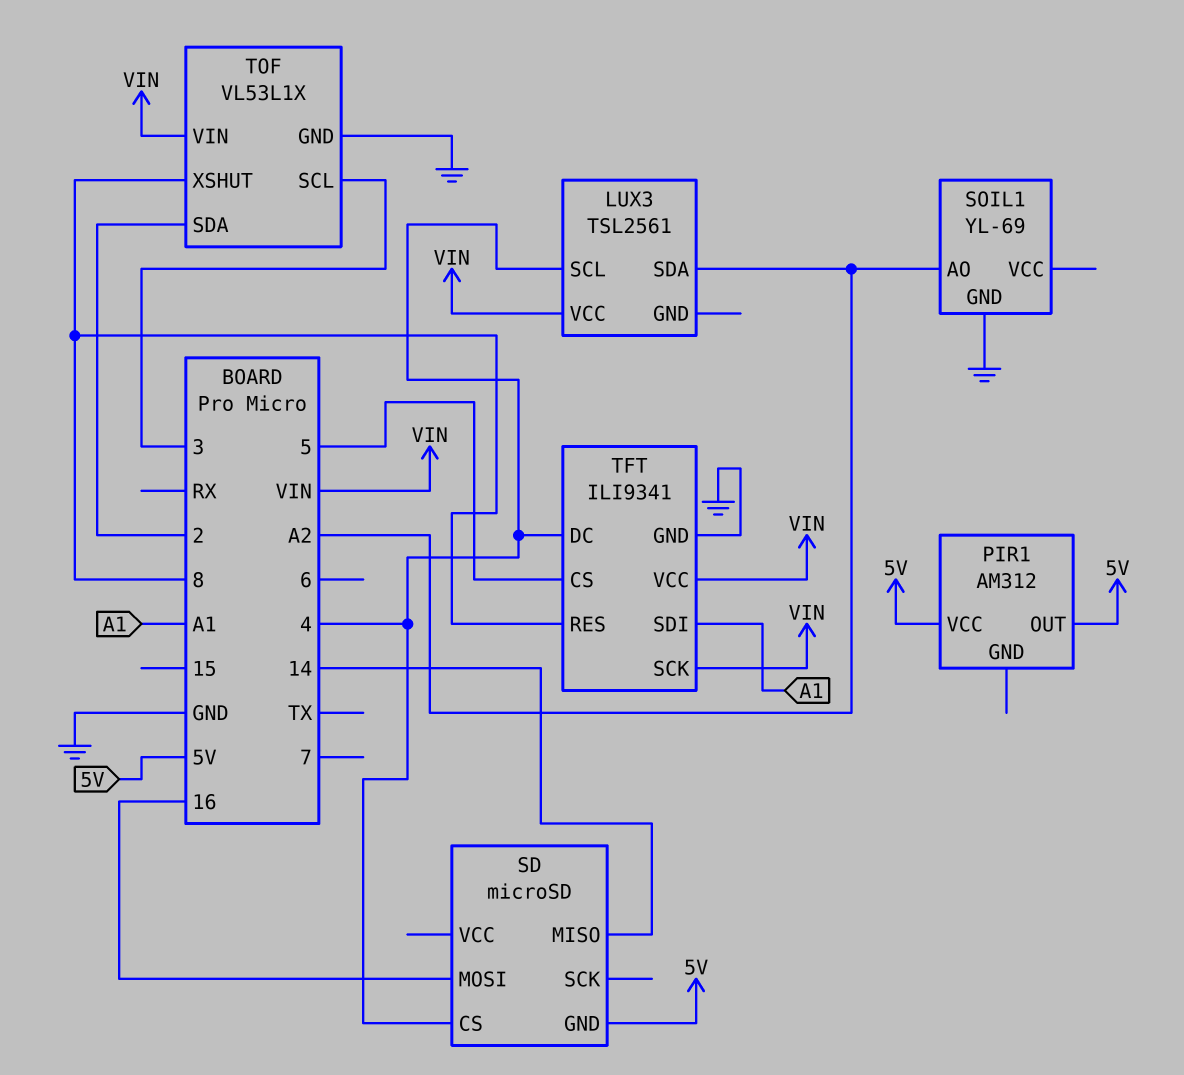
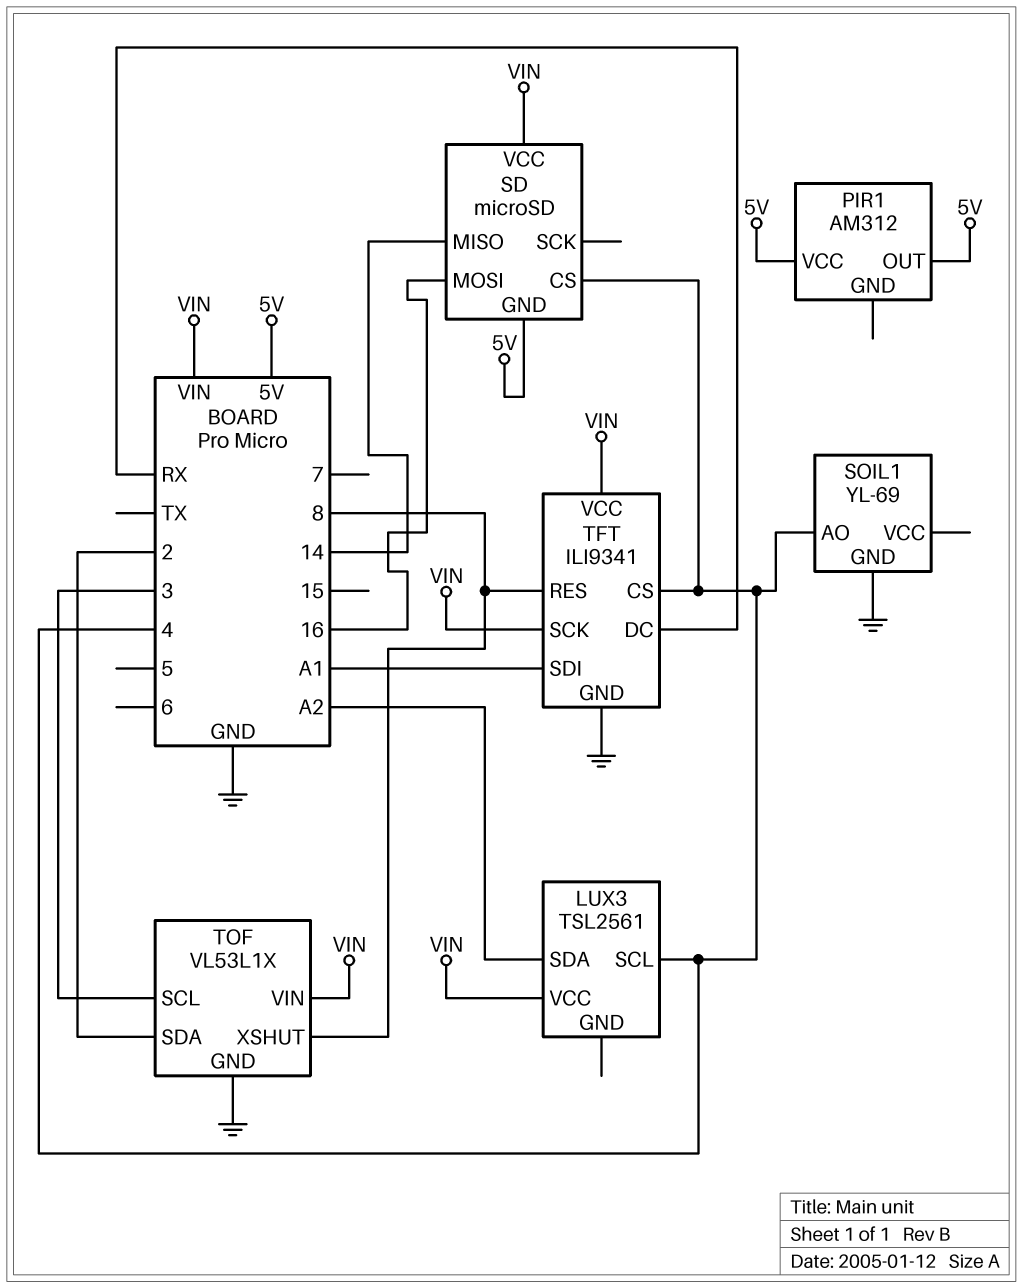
SD pin VCC: none -> VIN
SOIL1 pin AO: A2 -> 4
TFT pin CS: 5 -> 4
TFT pin DC: 4 -> RX

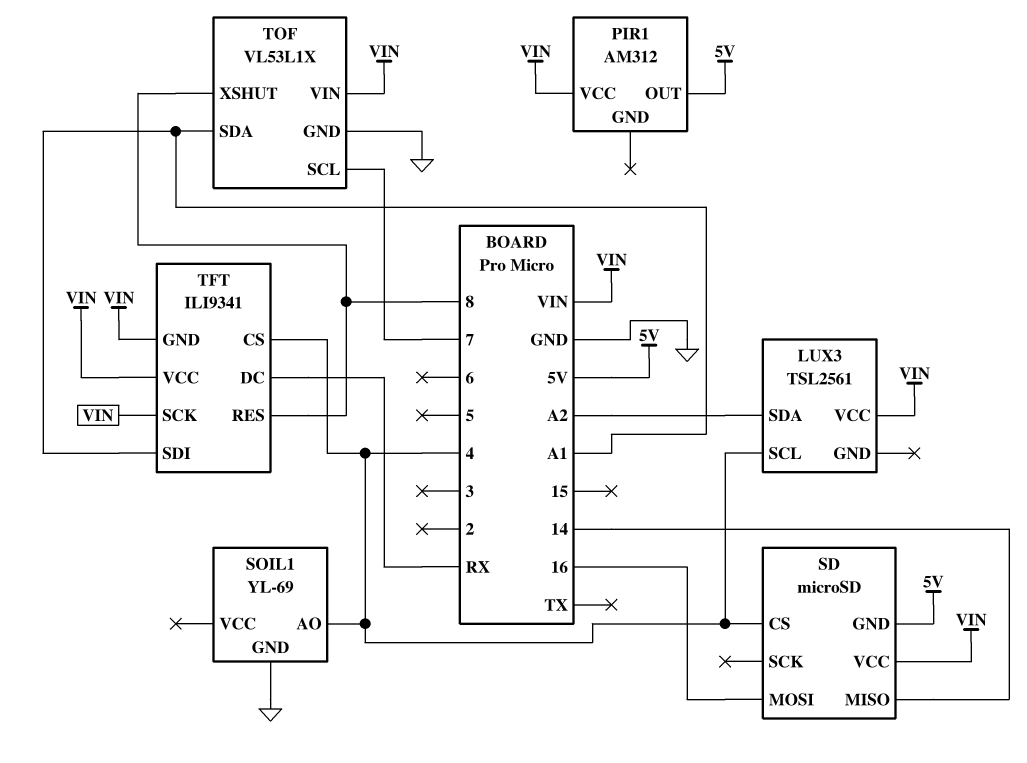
PIR1 pin VCC: 5V -> VIN
TFT pin GND: GND -> VIN
TOF pin SCL: 3 -> 7
TOF pin SDA: 2 -> A1

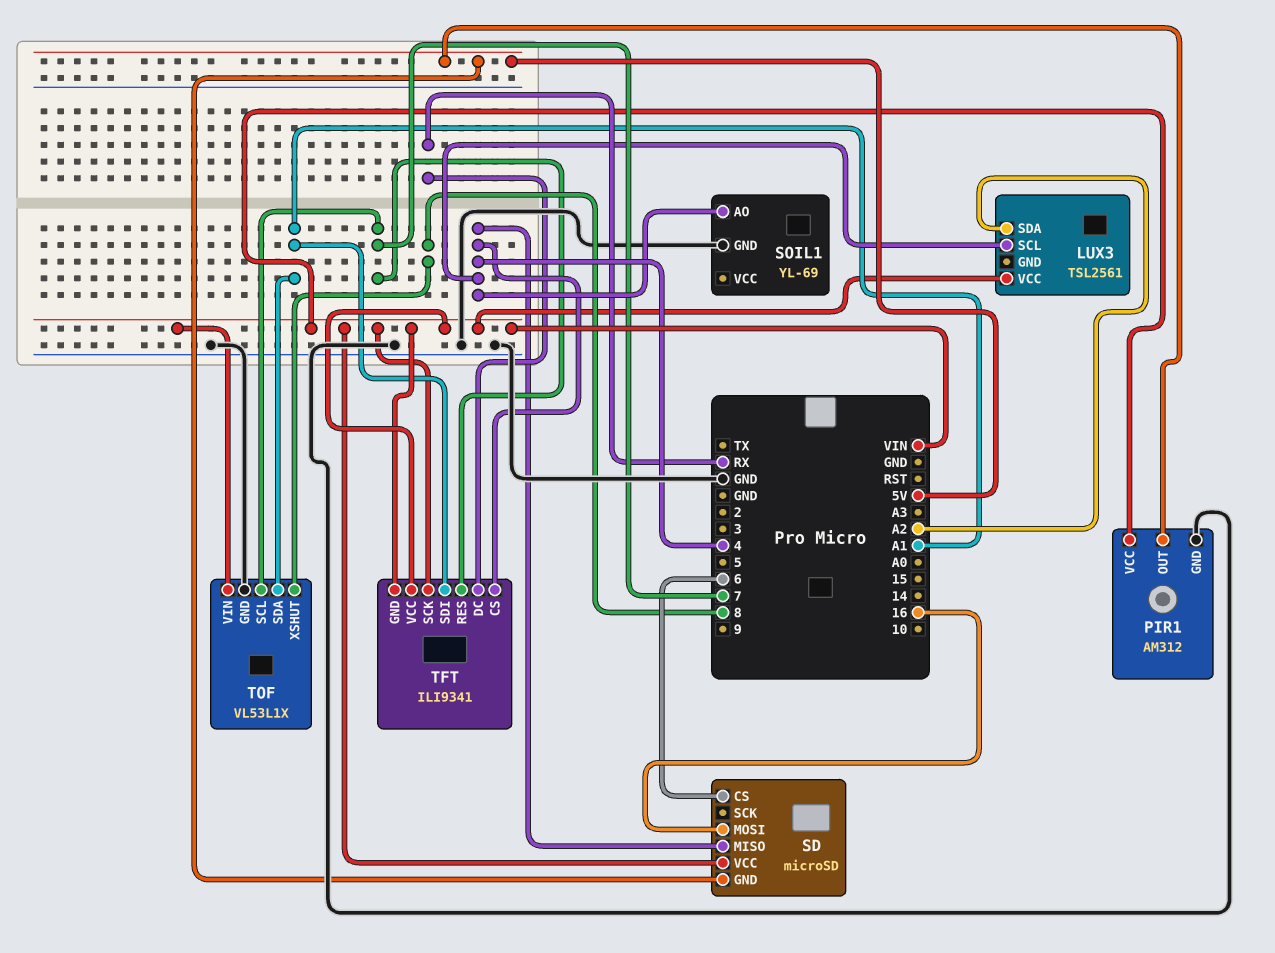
PIR1 pin GND: none -> GND
SD pin CS: 4 -> 6
SD pin MISO: 14 -> 4
TFT pin RES: 8 -> 7

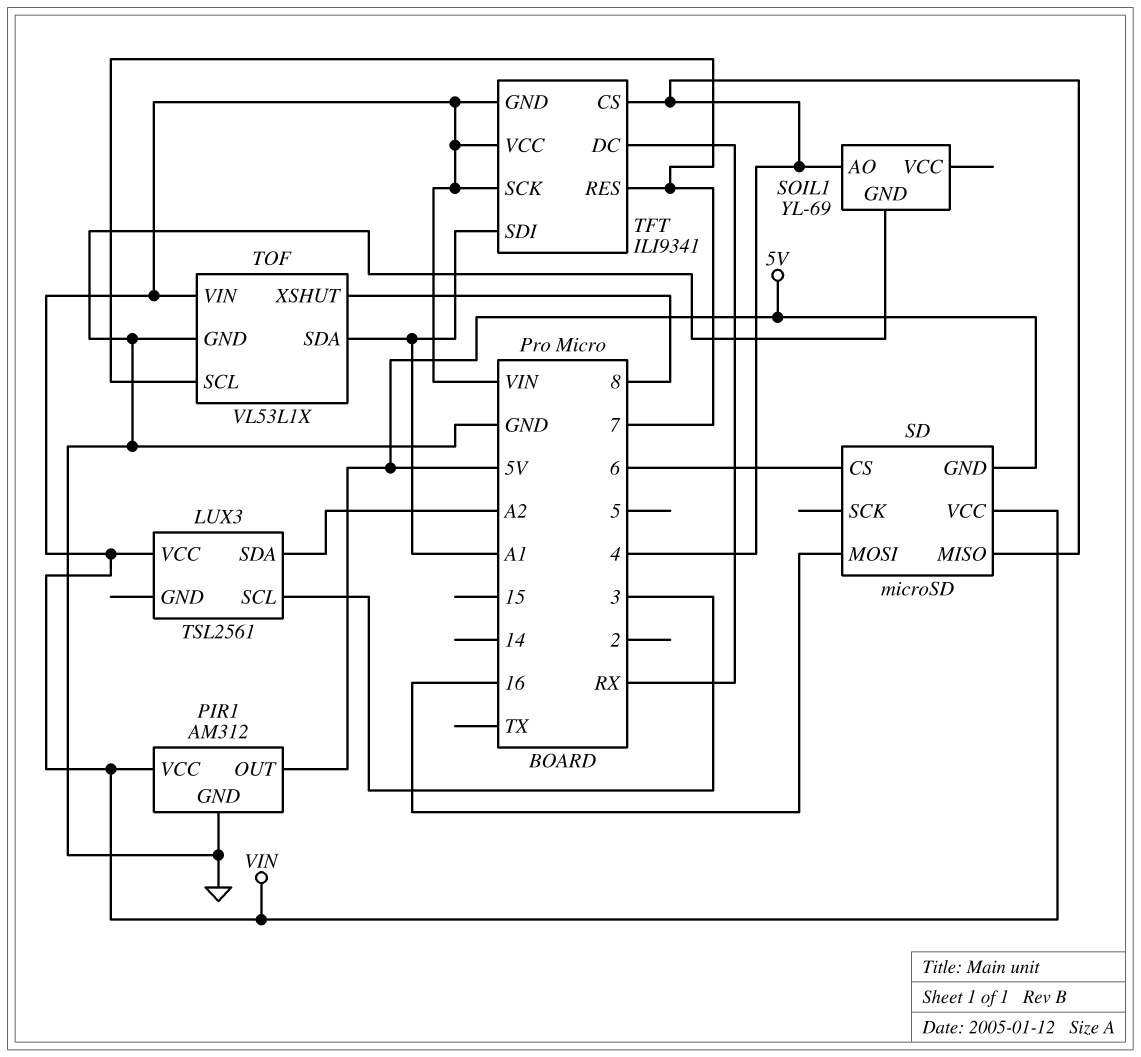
LUX3 pin SCL: 4 -> 3

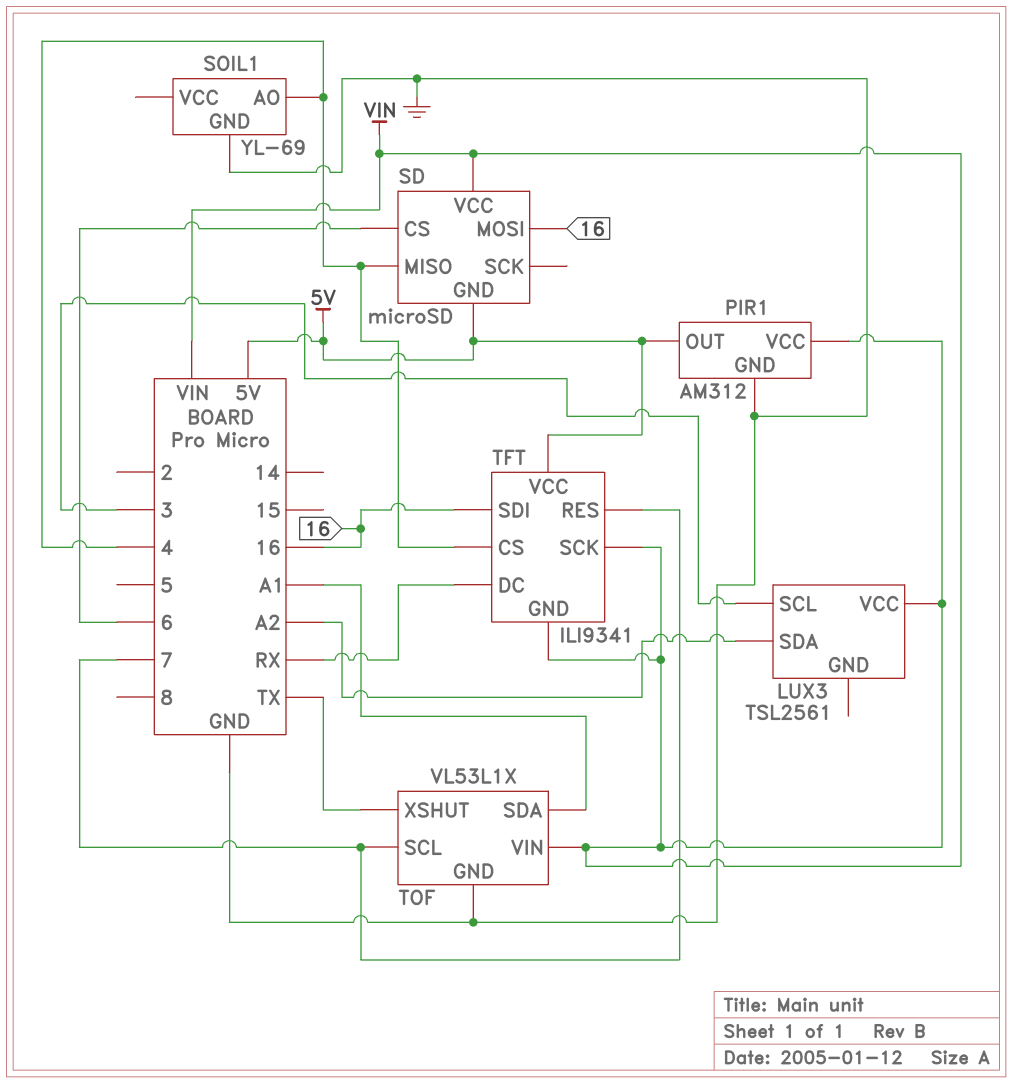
TFT pin SDI: A1 -> 16
TFT pin VCC: VIN -> 5V
TOF pin XSHUT: 8 -> TX

